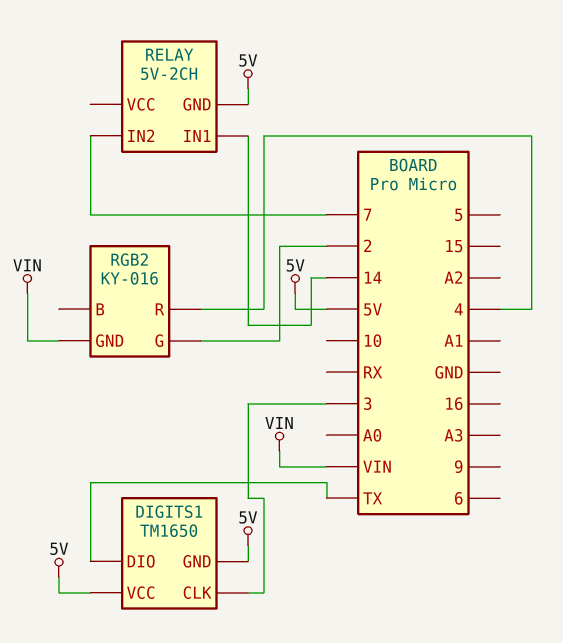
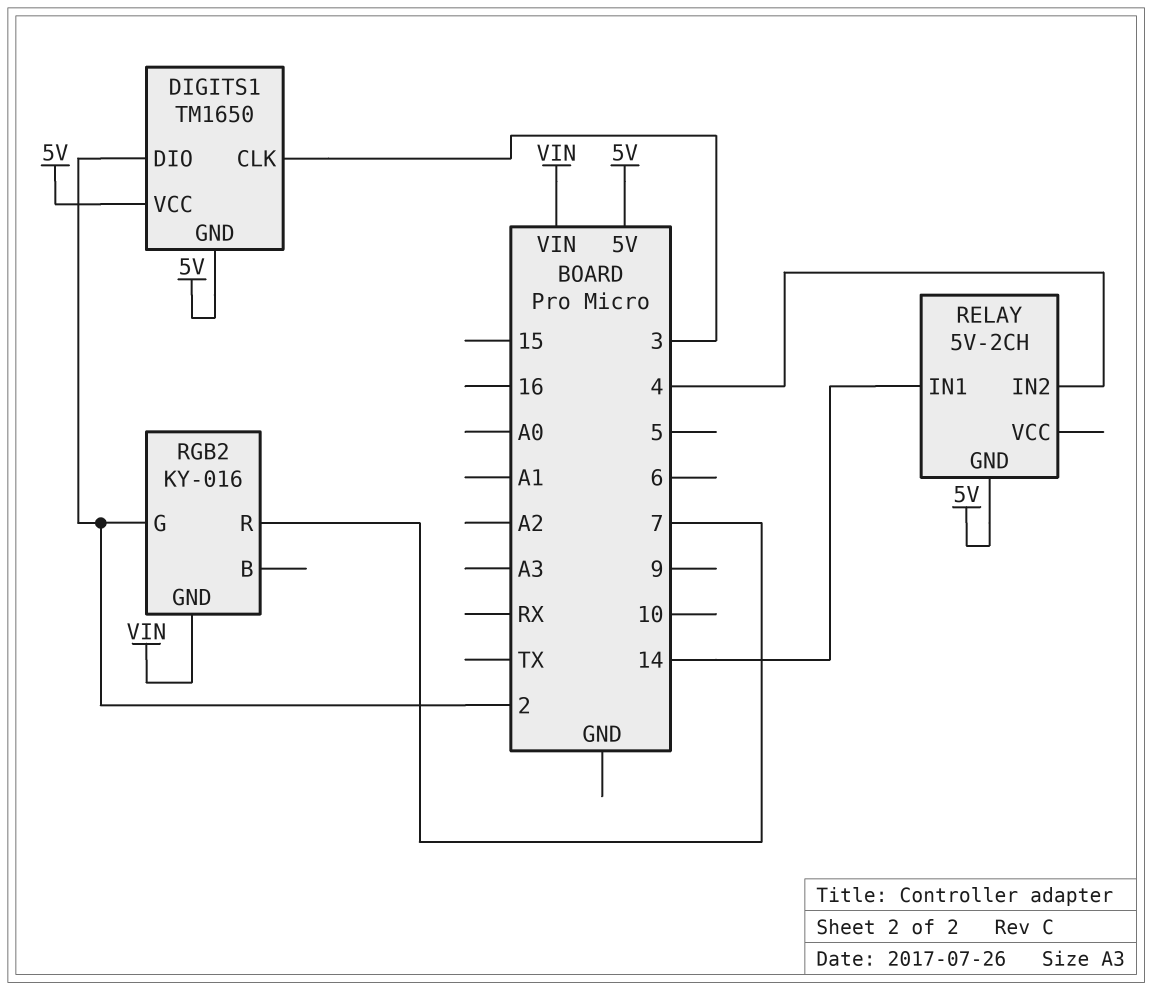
DIGITS1 pin DIO: TX -> 2
RELAY pin IN2: 7 -> 4
RGB2 pin R: 4 -> 7

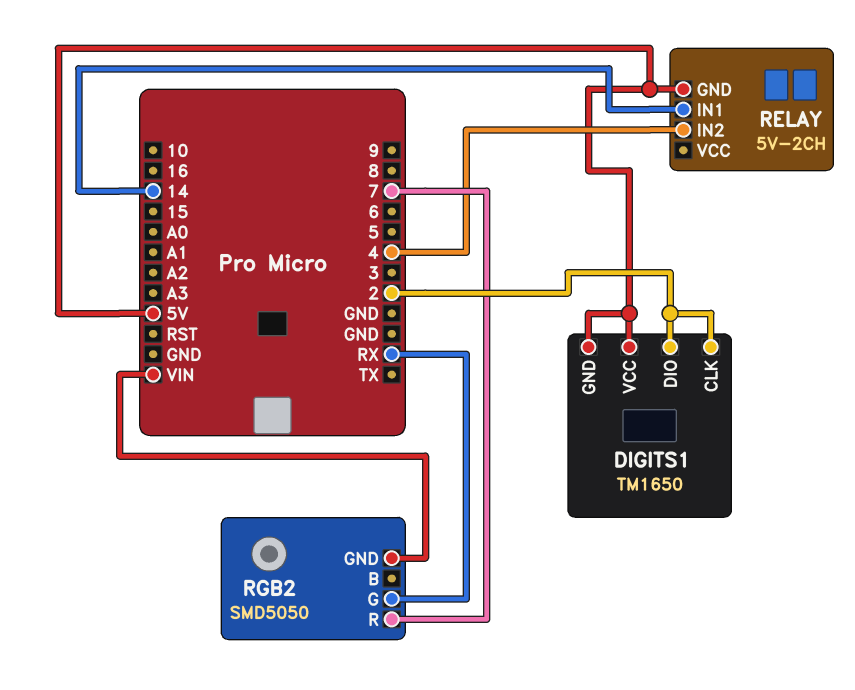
DIGITS1 pin CLK: 3 -> 2
RGB2: KY-016 -> SMD5050
RGB2 pin G: 2 -> RX

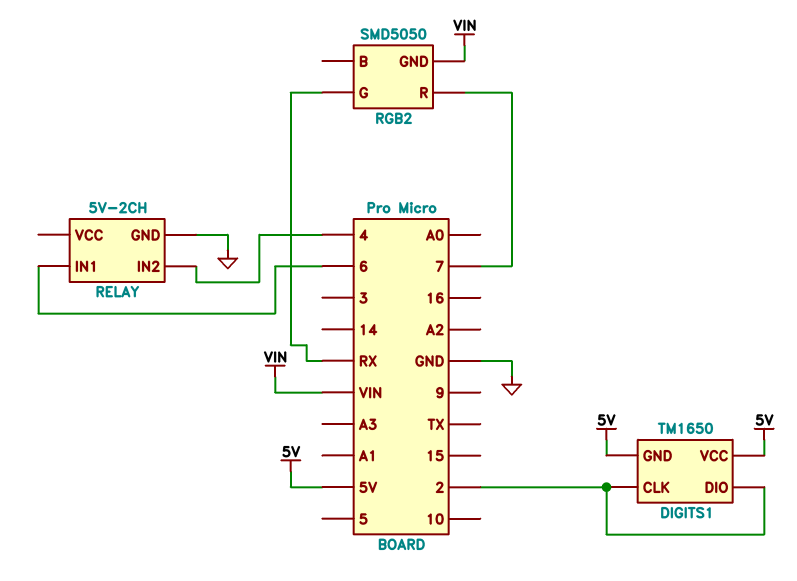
RELAY pin GND: 5V -> GND
RELAY pin IN1: 14 -> 6

